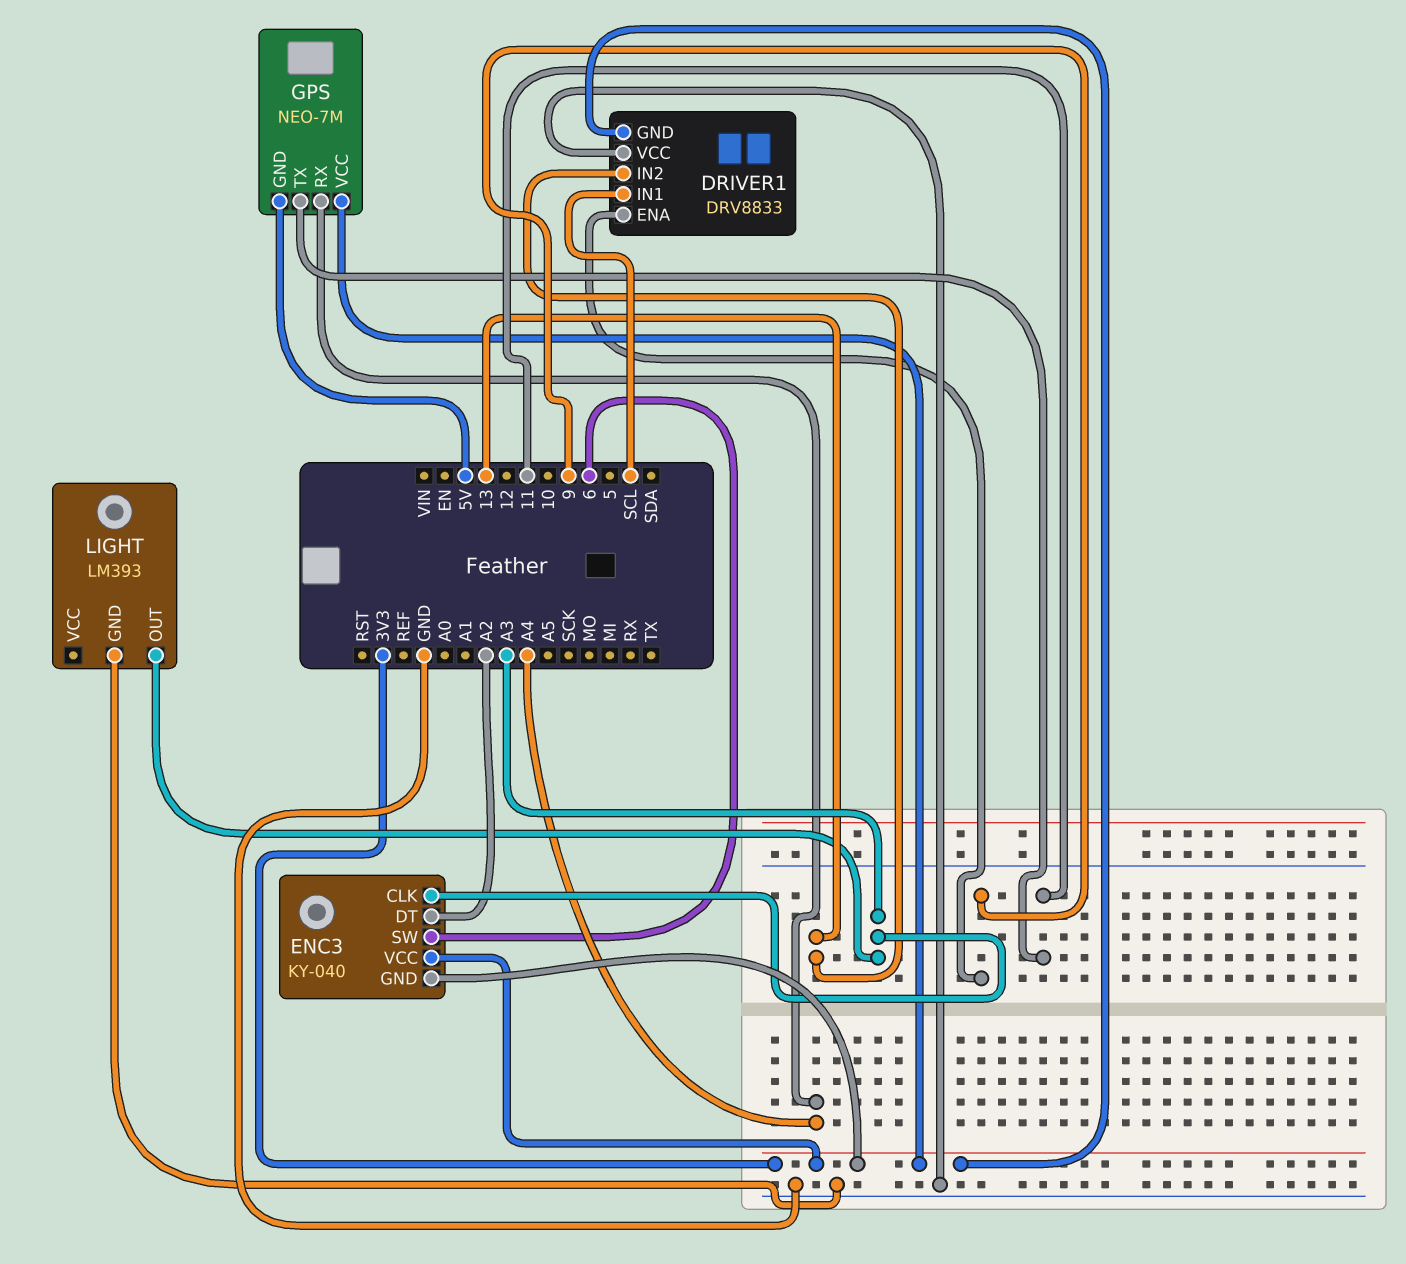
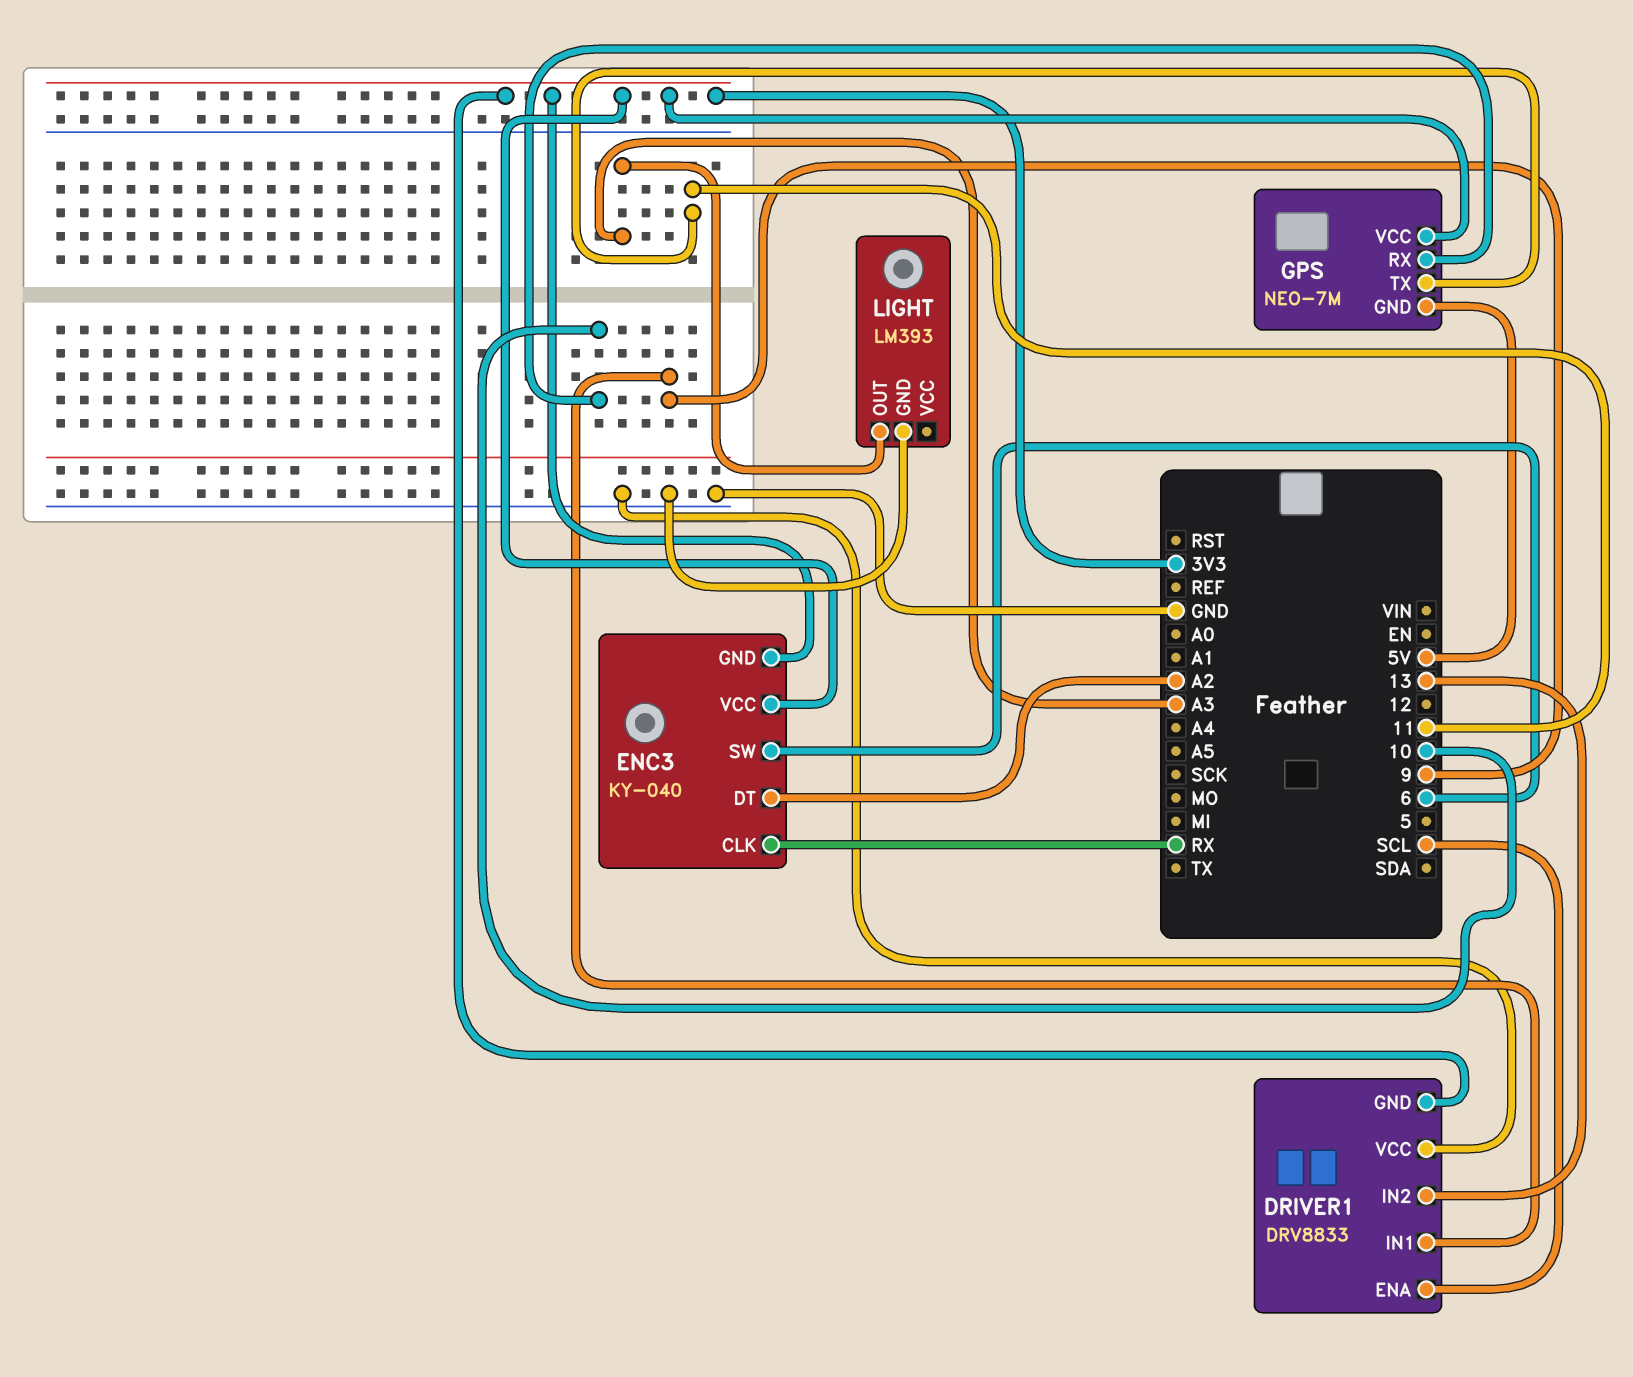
DRIVER1 pin ENA: 9 -> SCL
DRIVER1 pin IN1: SCL -> 9
ENC3 pin CLK: A3 -> RX
GPS pin RX: A4 -> 10

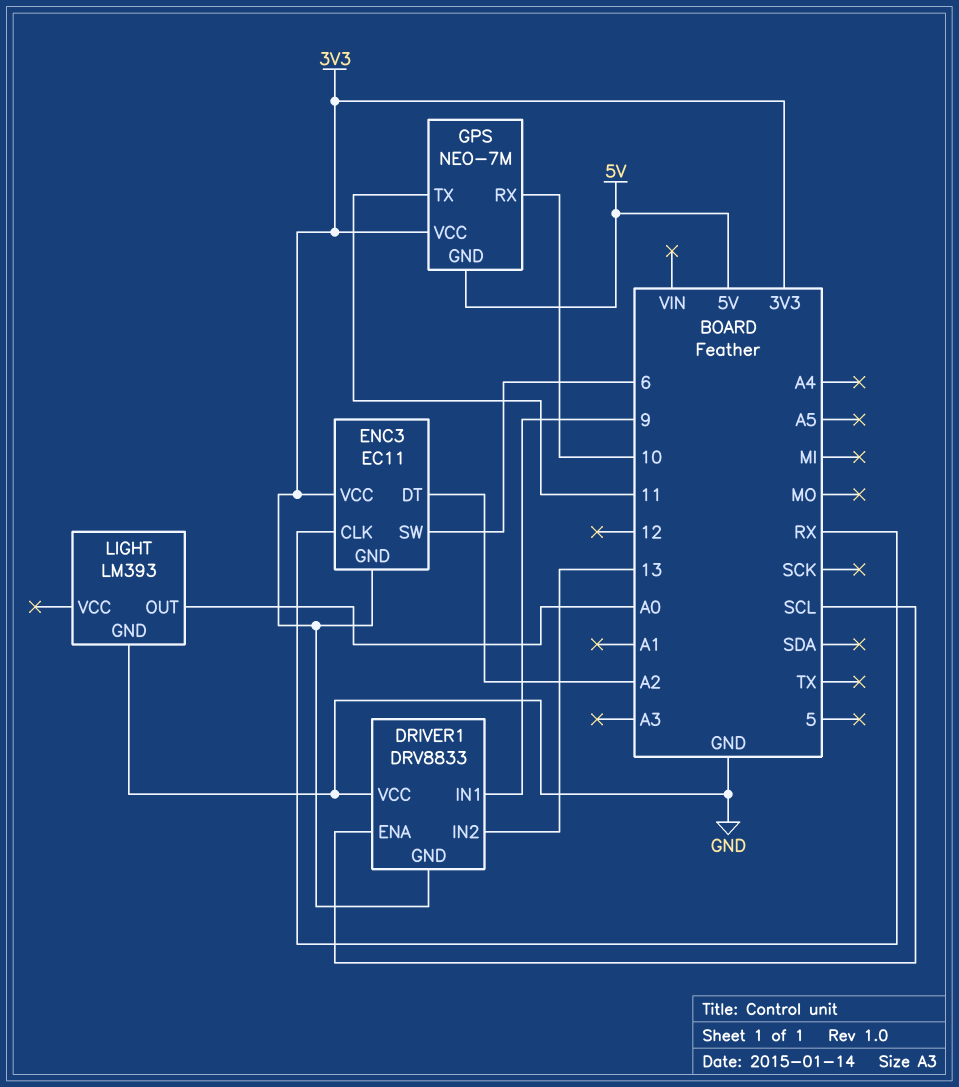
ENC3: KY-040 -> EC11
LIGHT pin OUT: A3 -> A0

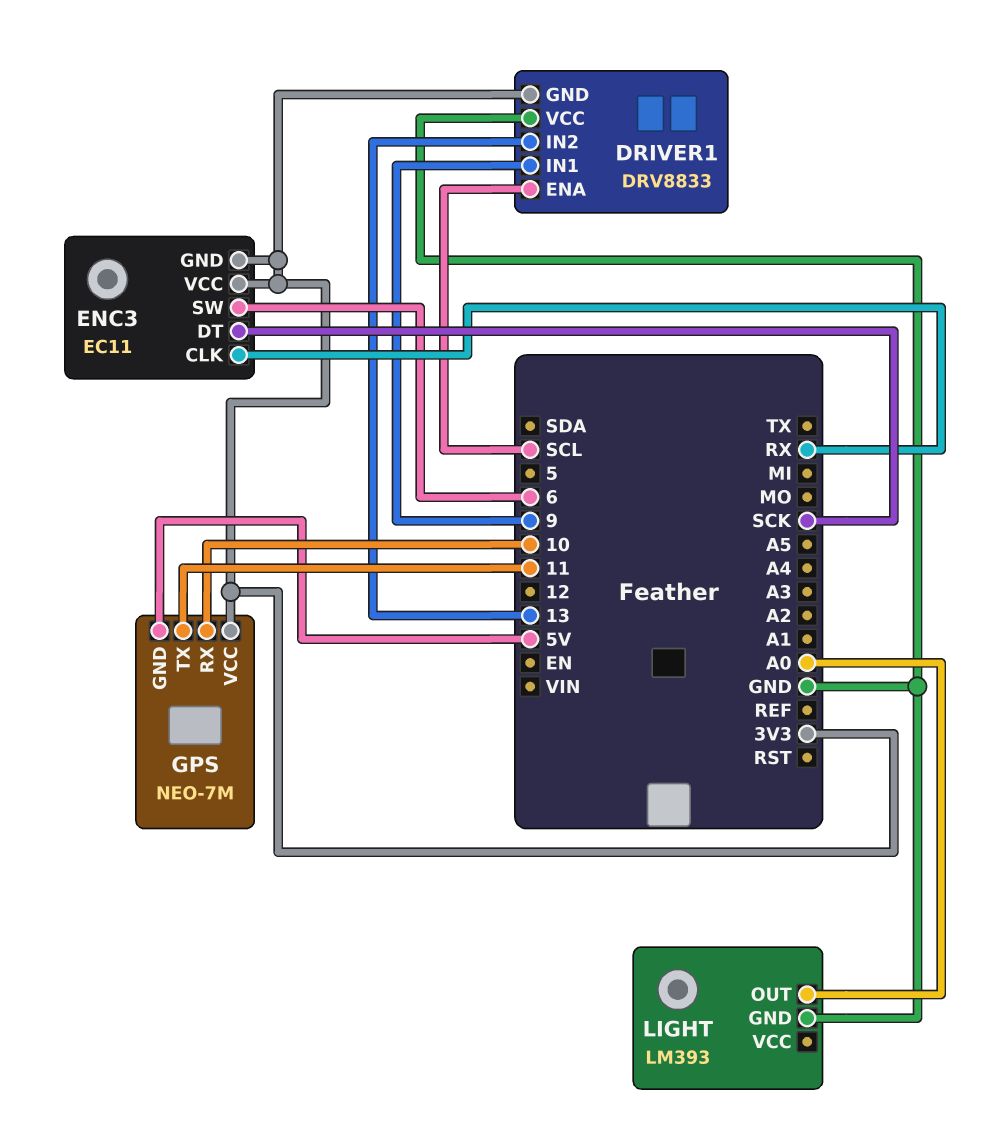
ENC3 pin DT: A2 -> SCK

